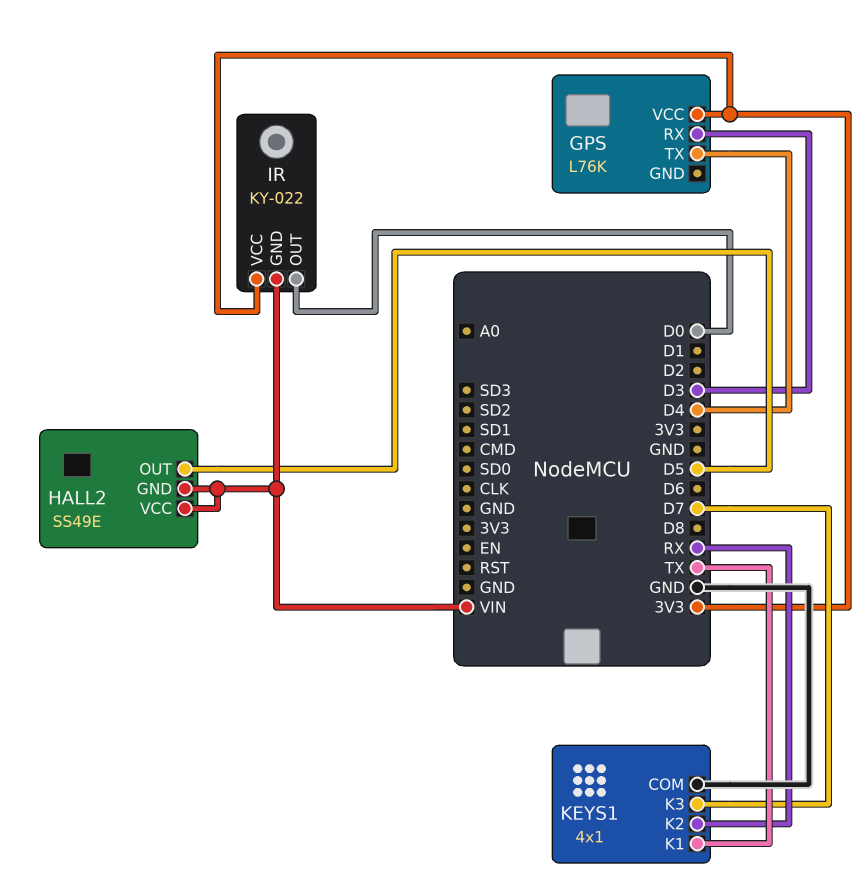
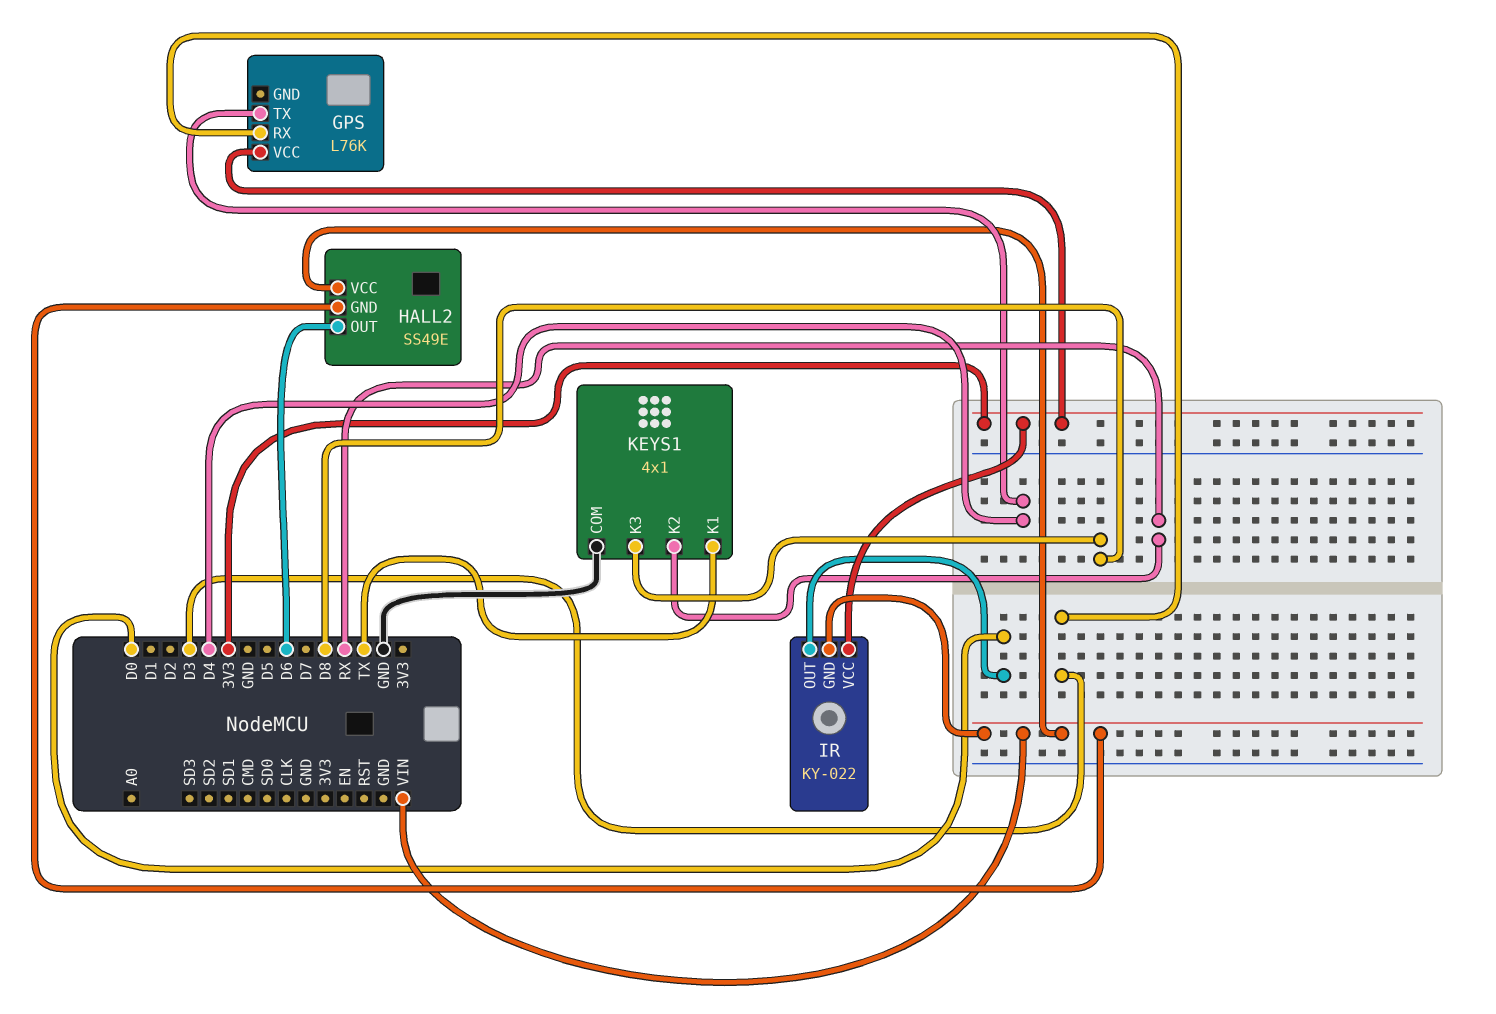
HALL2 pin OUT: D5 -> D6
KEYS1 pin K3: D7 -> D8

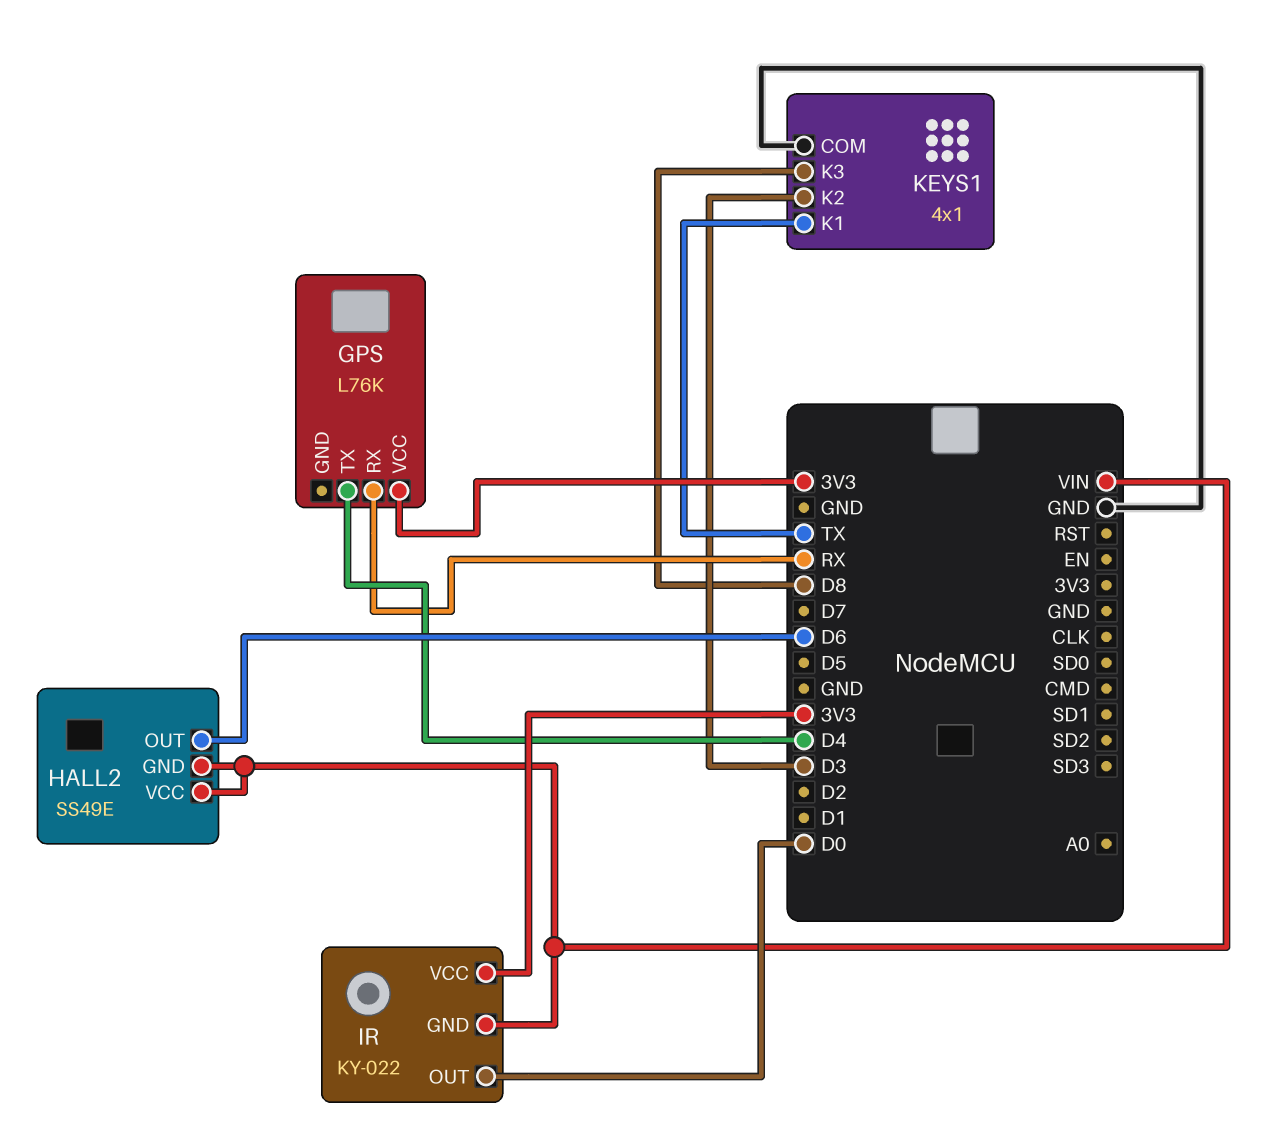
GPS pin RX: D3 -> RX
KEYS1 pin K2: RX -> D3

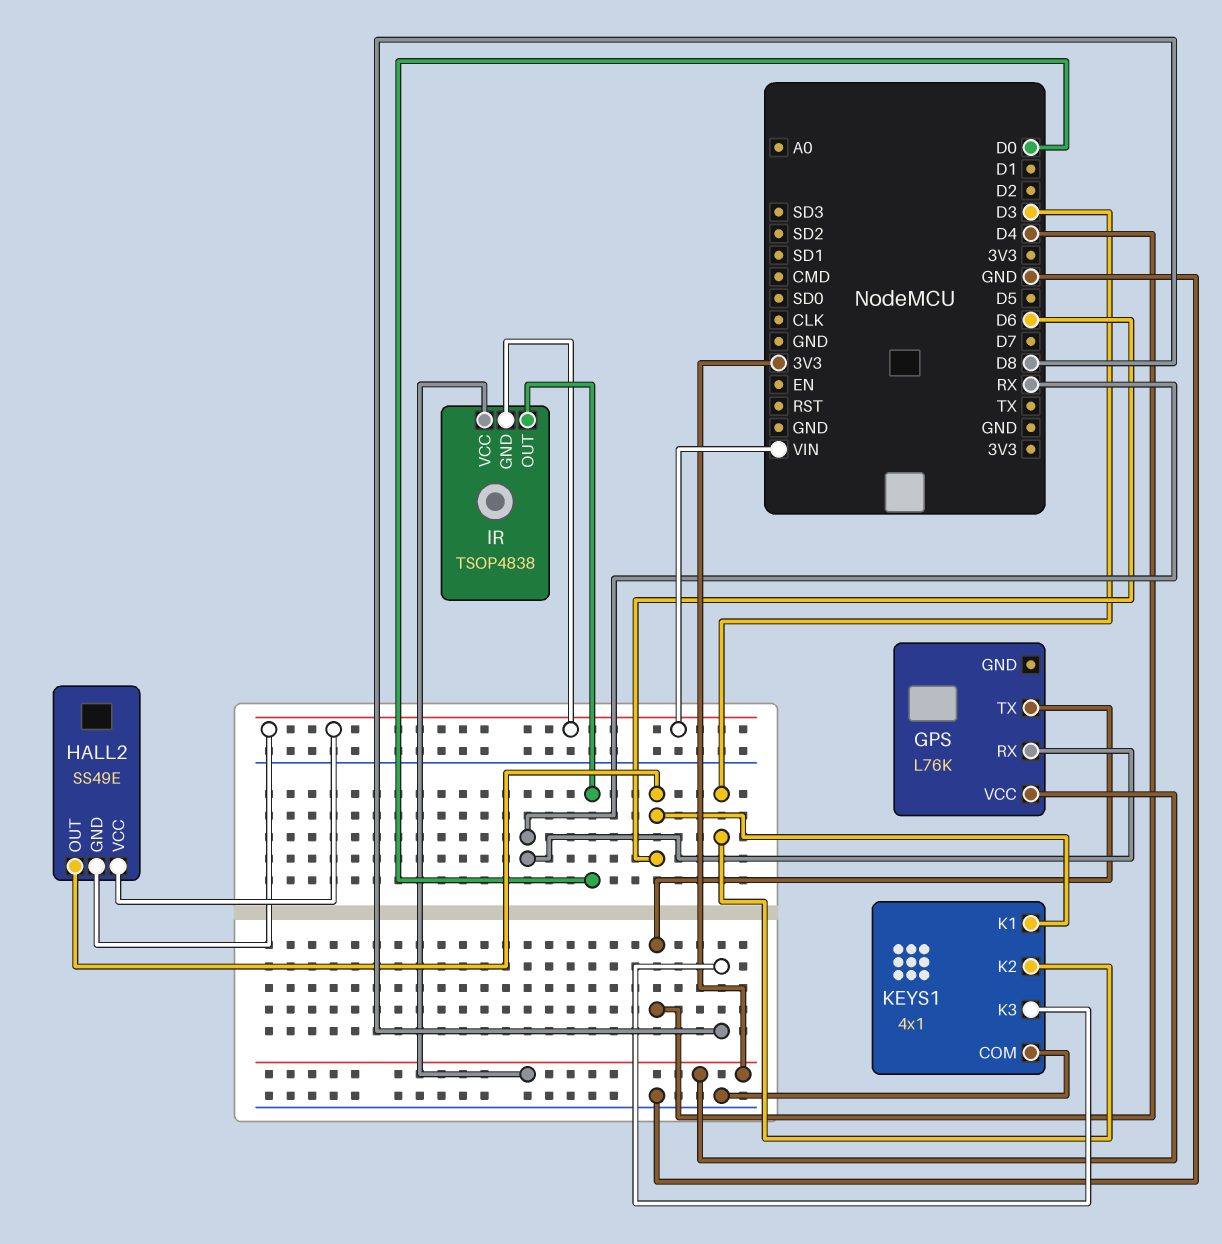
IR: KY-022 -> TSOP4838
KEYS1 pin K1: TX -> D6

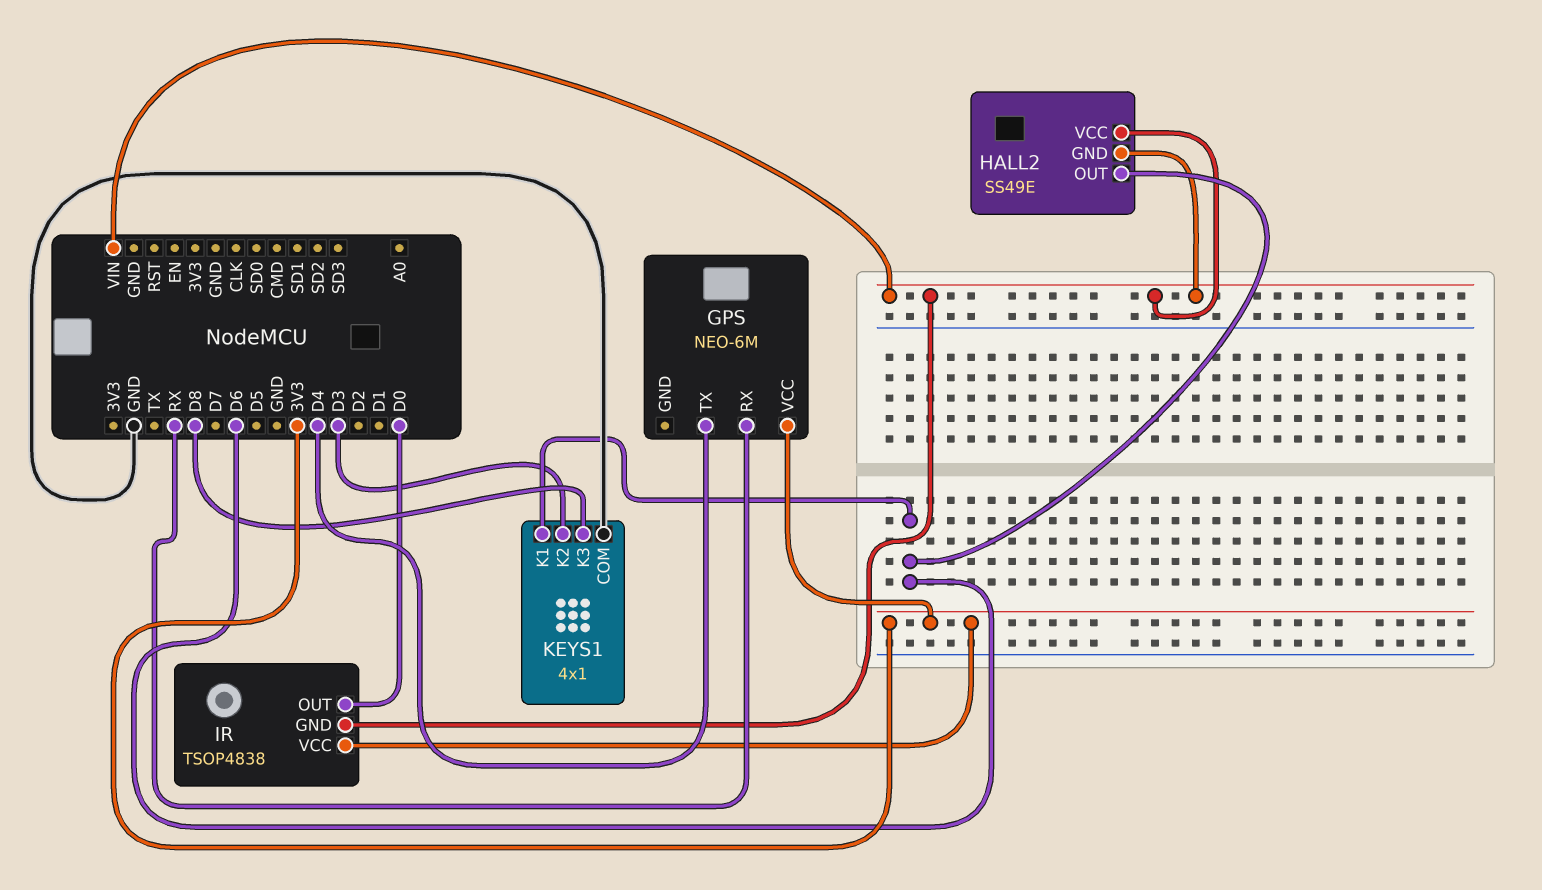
GPS: L76K -> NEO-6M

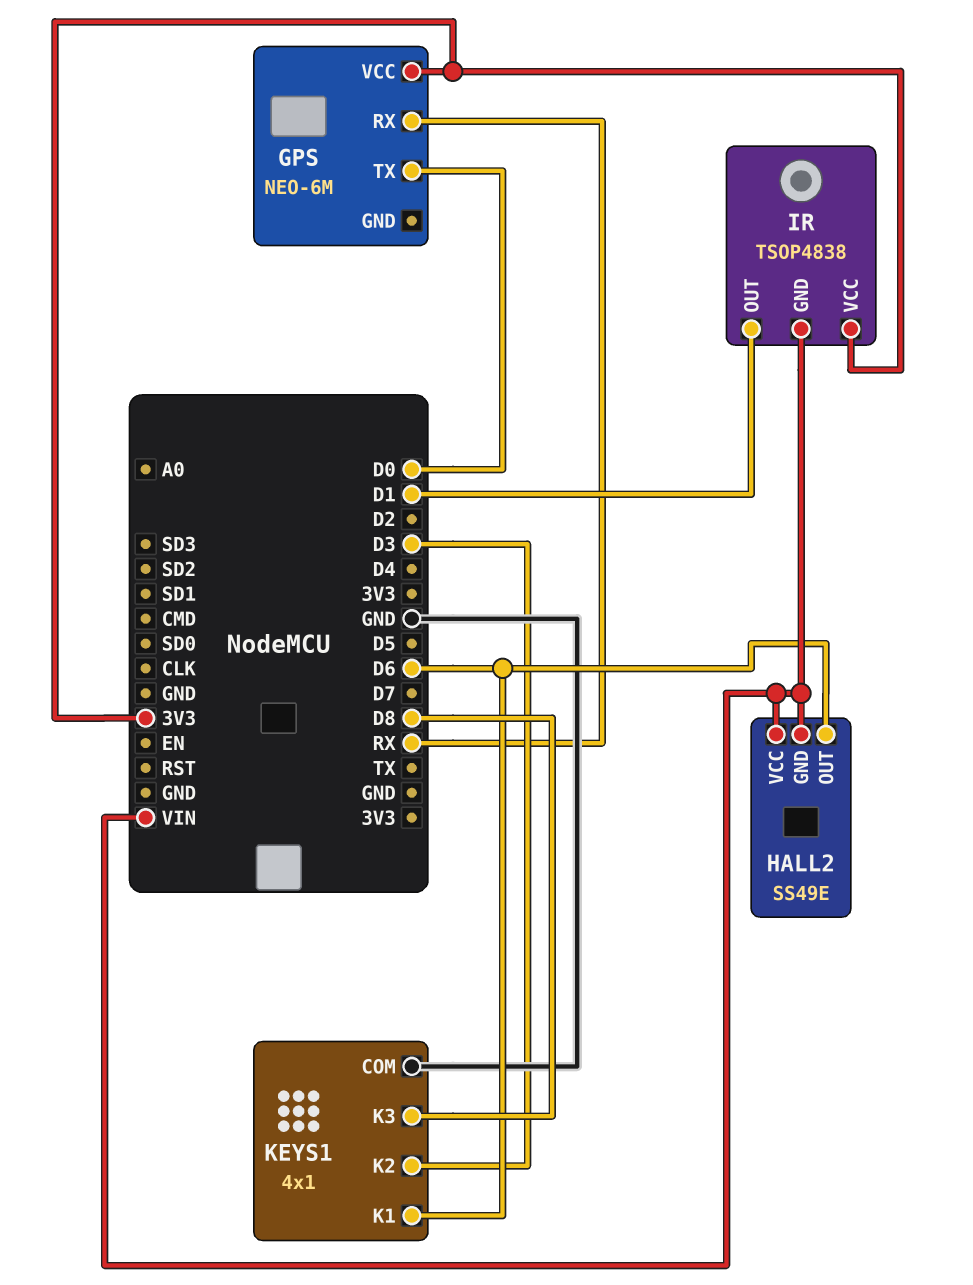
GPS pin TX: D4 -> D0
IR pin OUT: D0 -> D1

